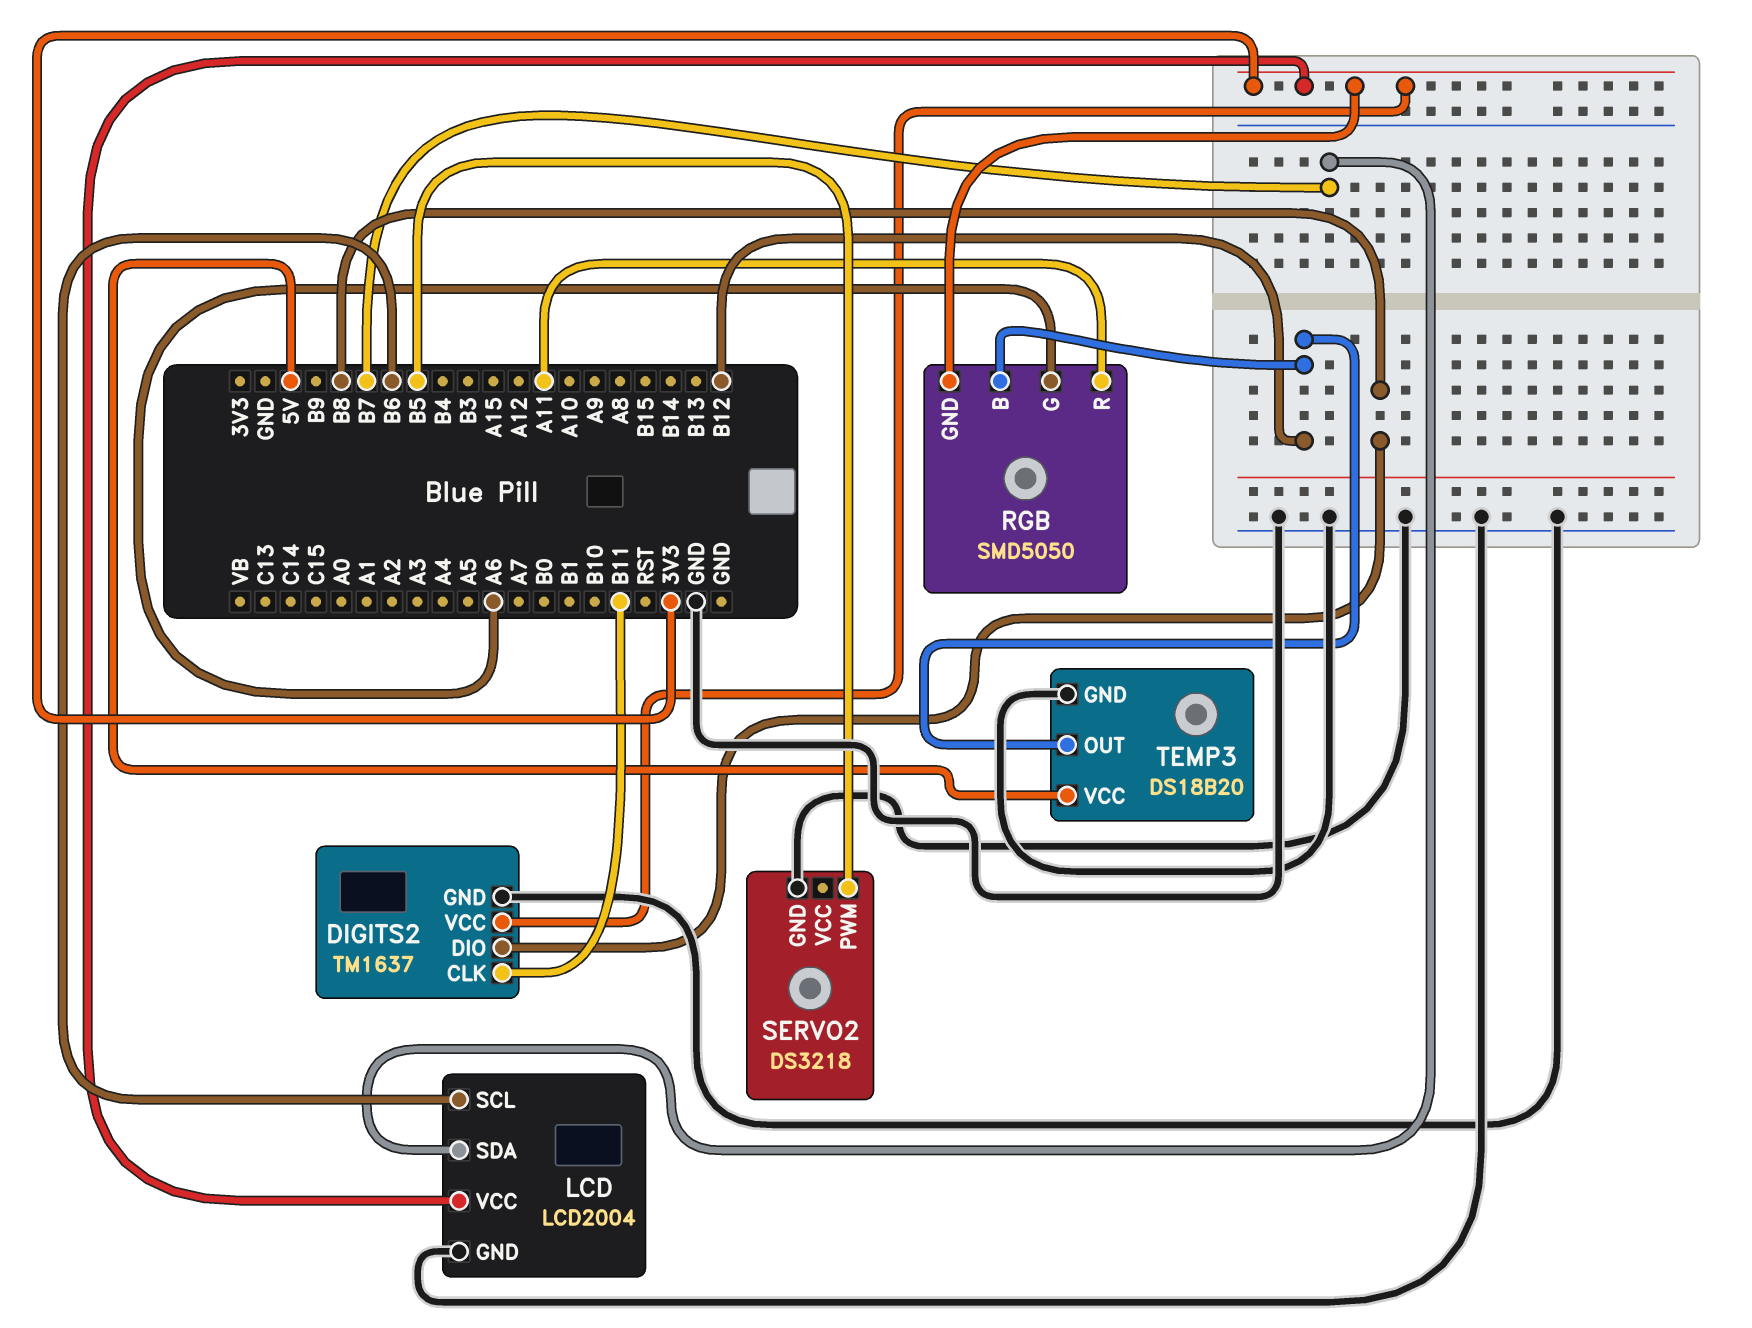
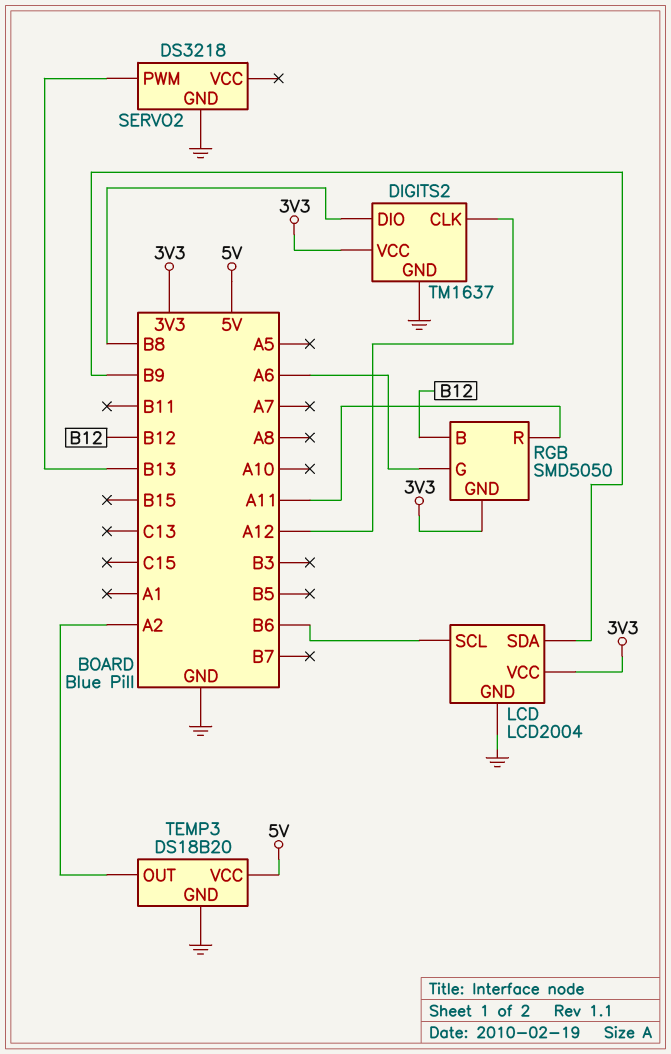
DIGITS2 pin CLK: B11 -> A12
LCD pin SDA: B7 -> B9
SERVO2 pin PWM: B5 -> B13
TEMP3 pin OUT: B12 -> A2

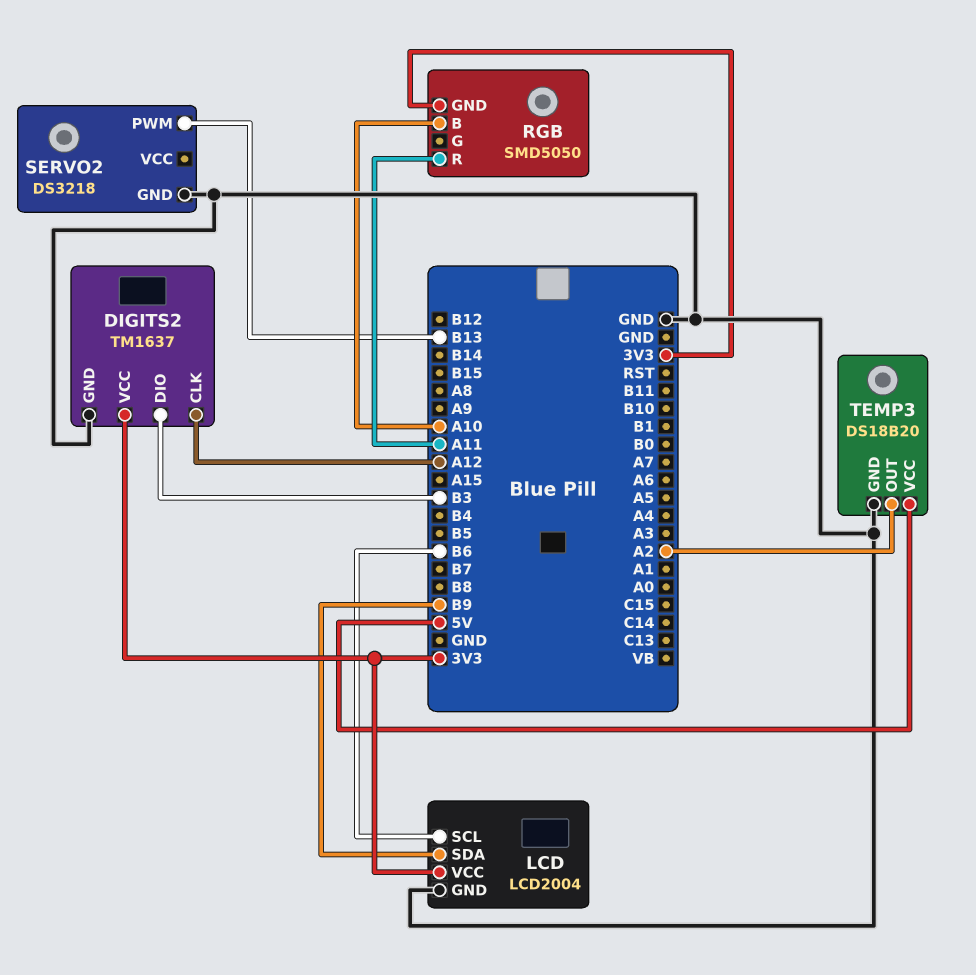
DIGITS2 pin DIO: B8 -> B3
RGB pin B: B12 -> A10
RGB pin G: A6 -> none

